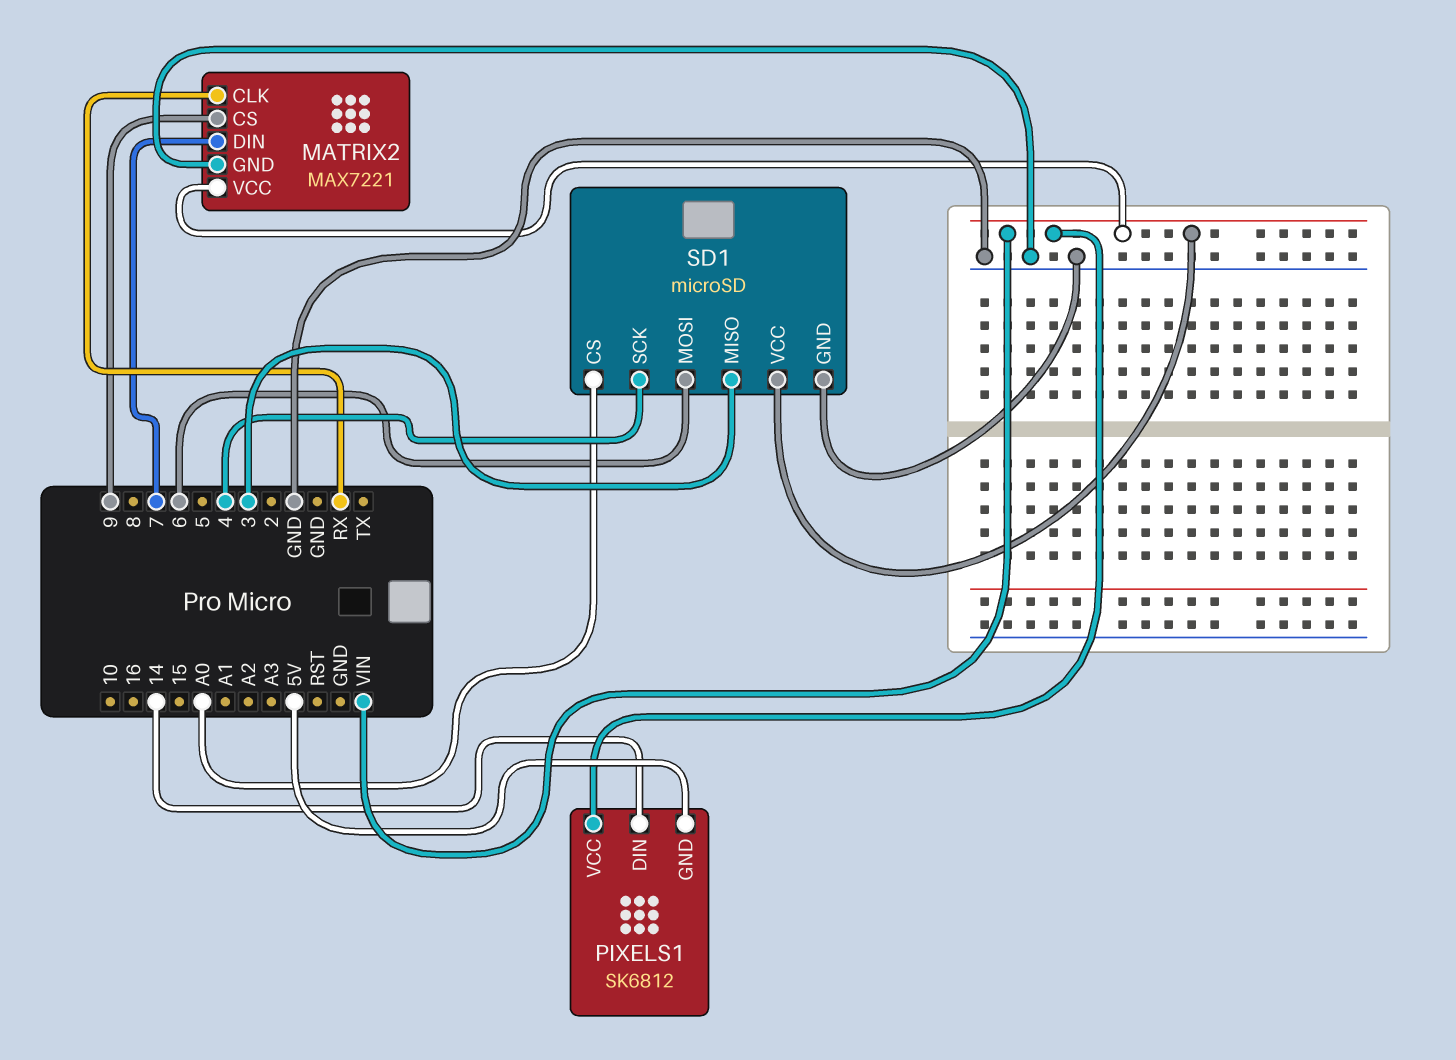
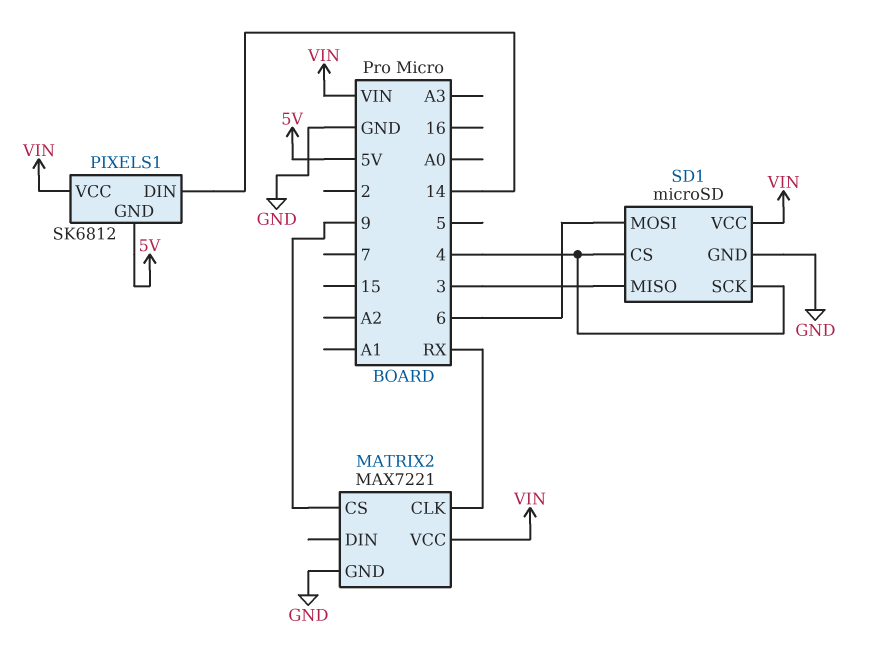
MATRIX2 pin DIN: 7 -> none
SD1 pin CS: A0 -> 4

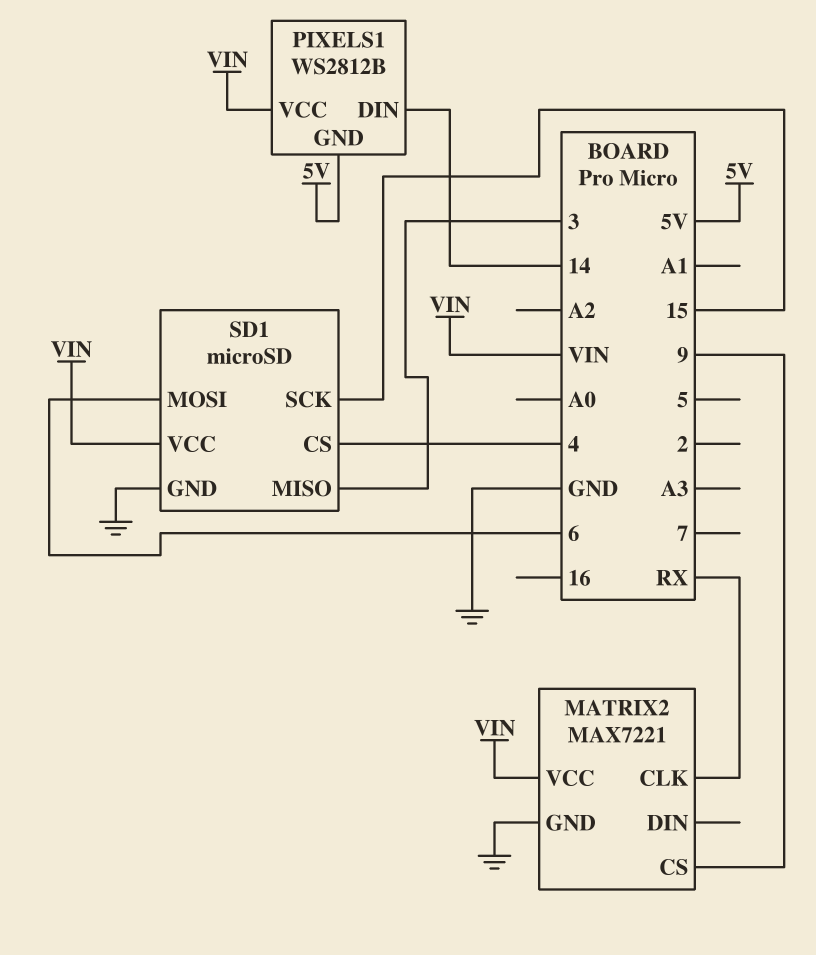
PIXELS1: SK6812 -> WS2812B
SD1 pin SCK: 4 -> 15

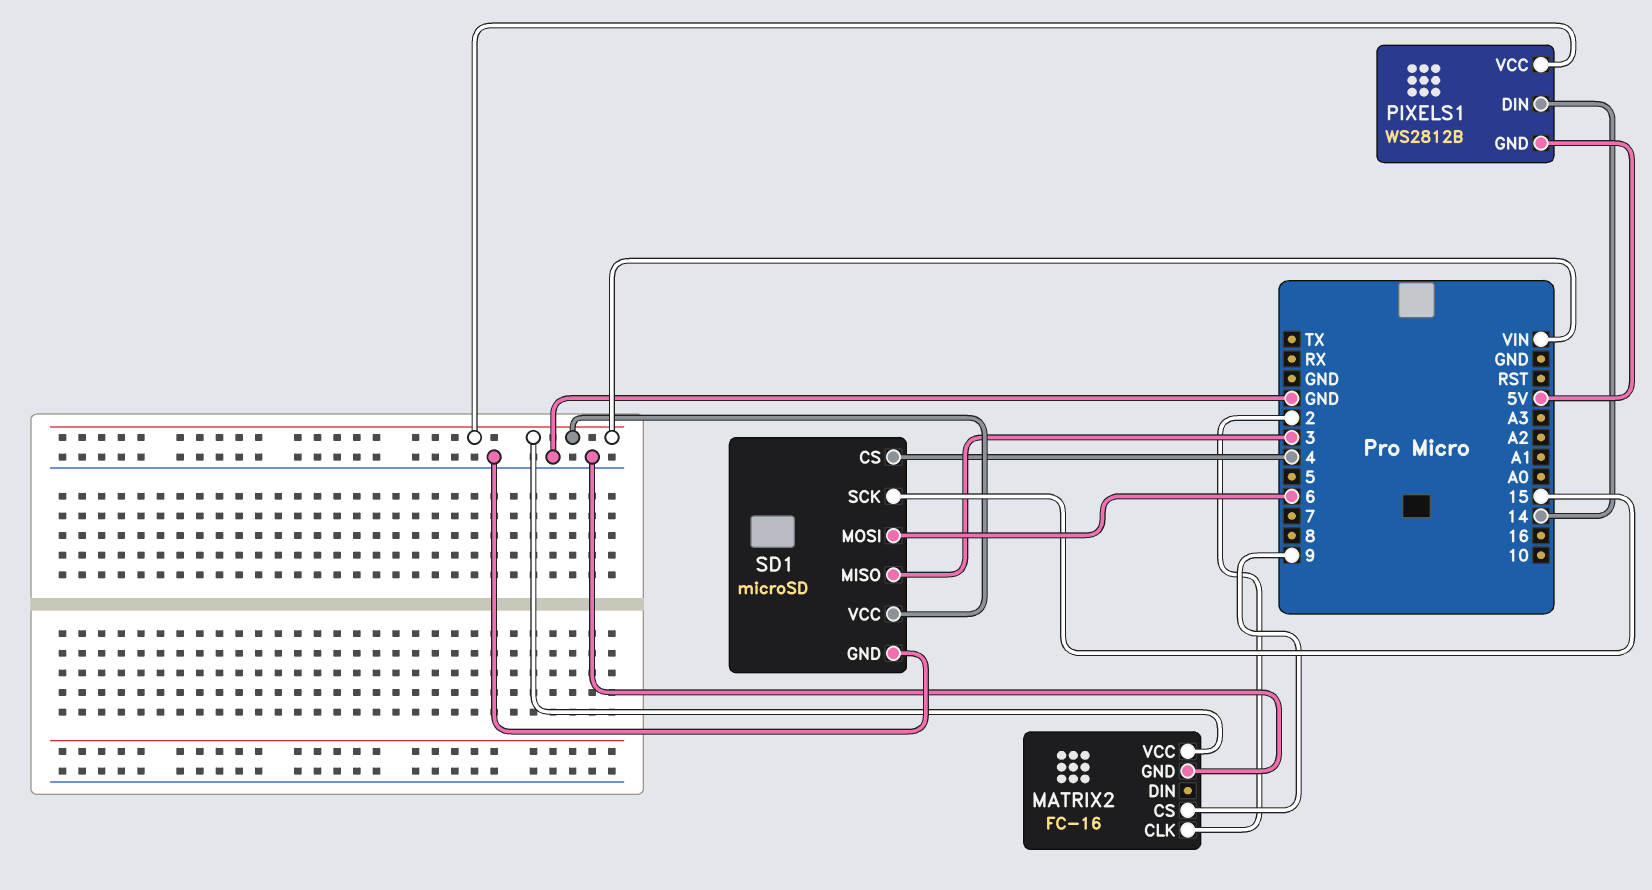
MATRIX2: MAX7221 -> FC-16
MATRIX2 pin CLK: RX -> 2

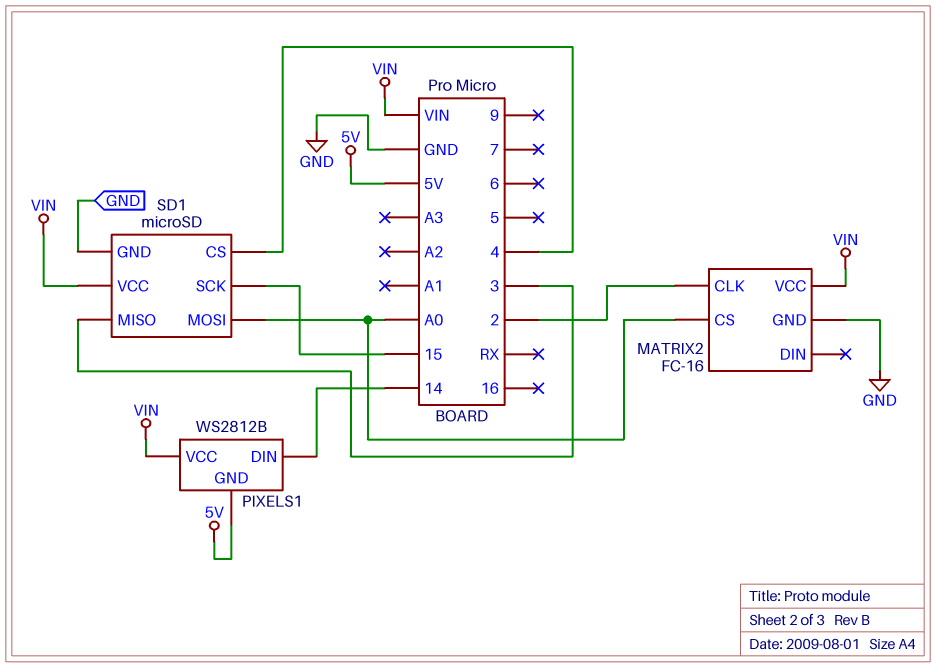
MATRIX2 pin CS: 9 -> A0
SD1 pin MOSI: 6 -> A0

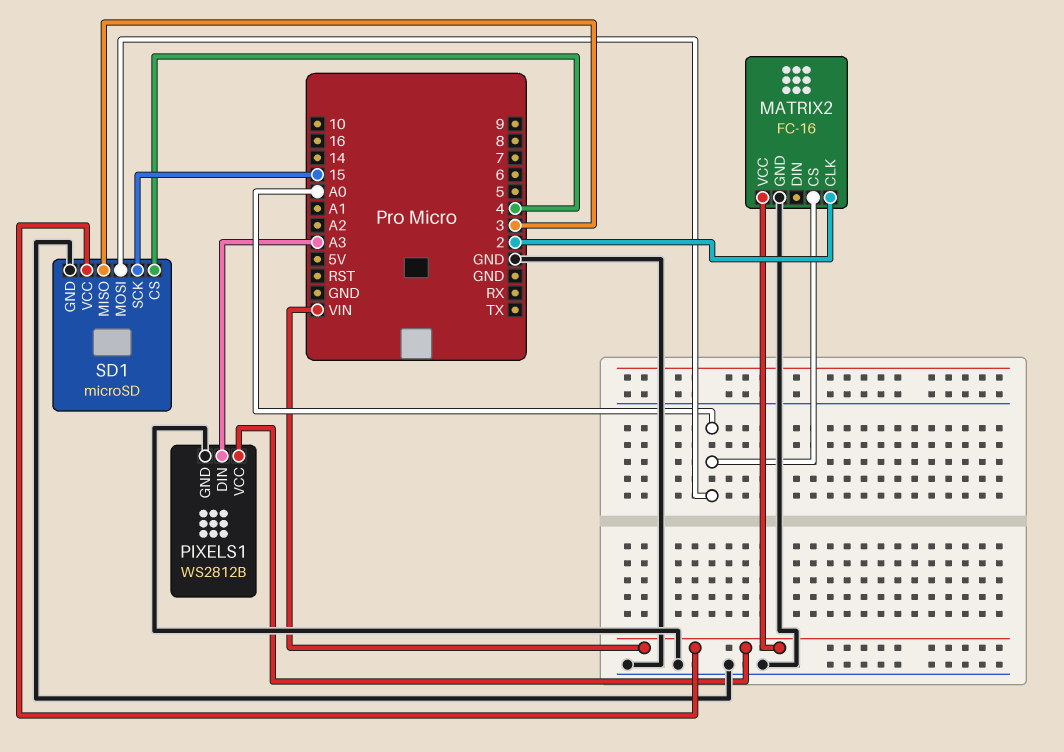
PIXELS1 pin DIN: 14 -> A3
PIXELS1 pin GND: 5V -> GND

